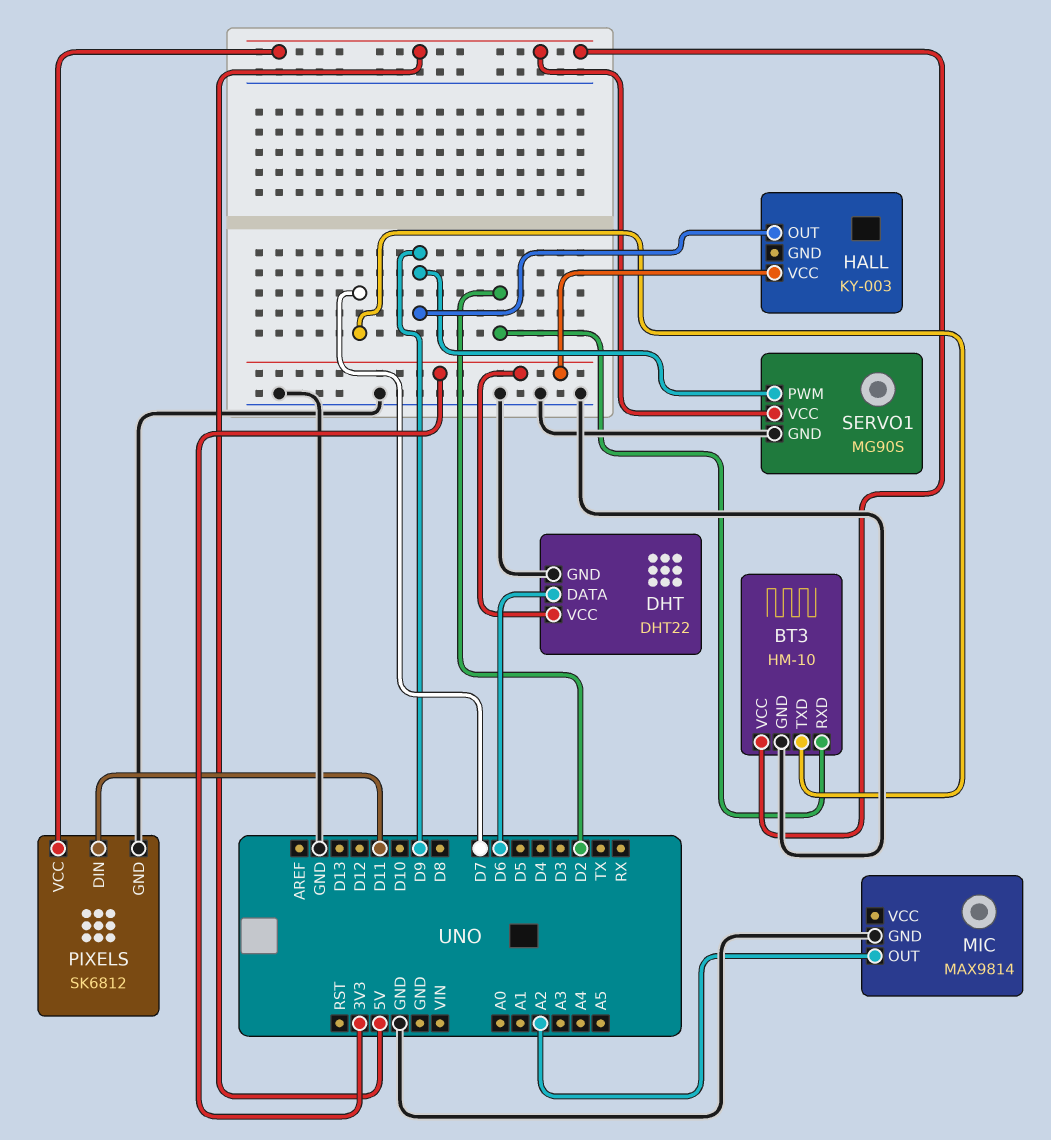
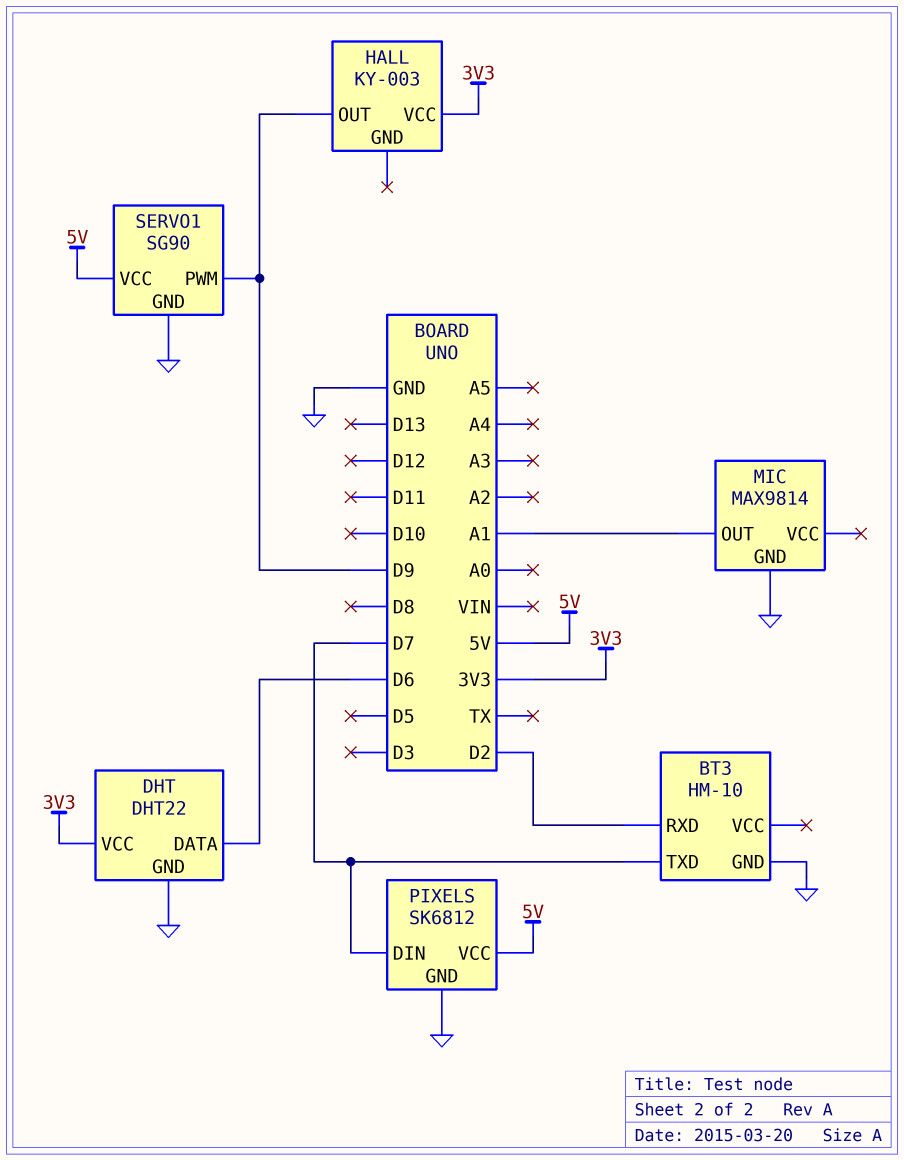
BT3 pin VCC: 5V -> none
MIC pin OUT: A2 -> A1
PIXELS pin DIN: D11 -> D7
SERVO1: MG90S -> SG90

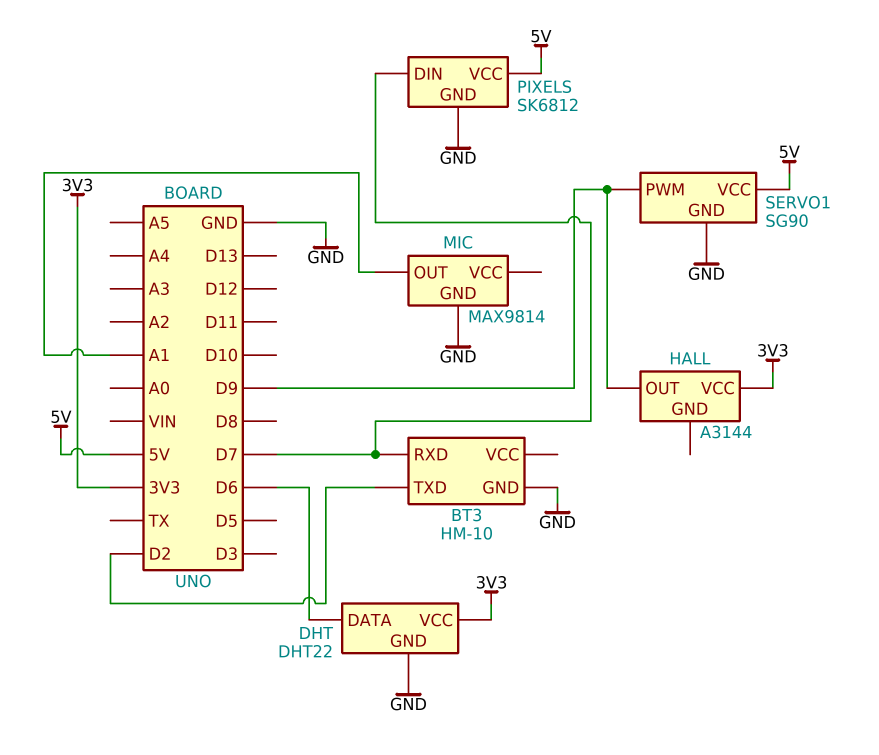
BT3 pin RXD: D2 -> D7
BT3 pin TXD: D7 -> D2
HALL: KY-003 -> A3144

